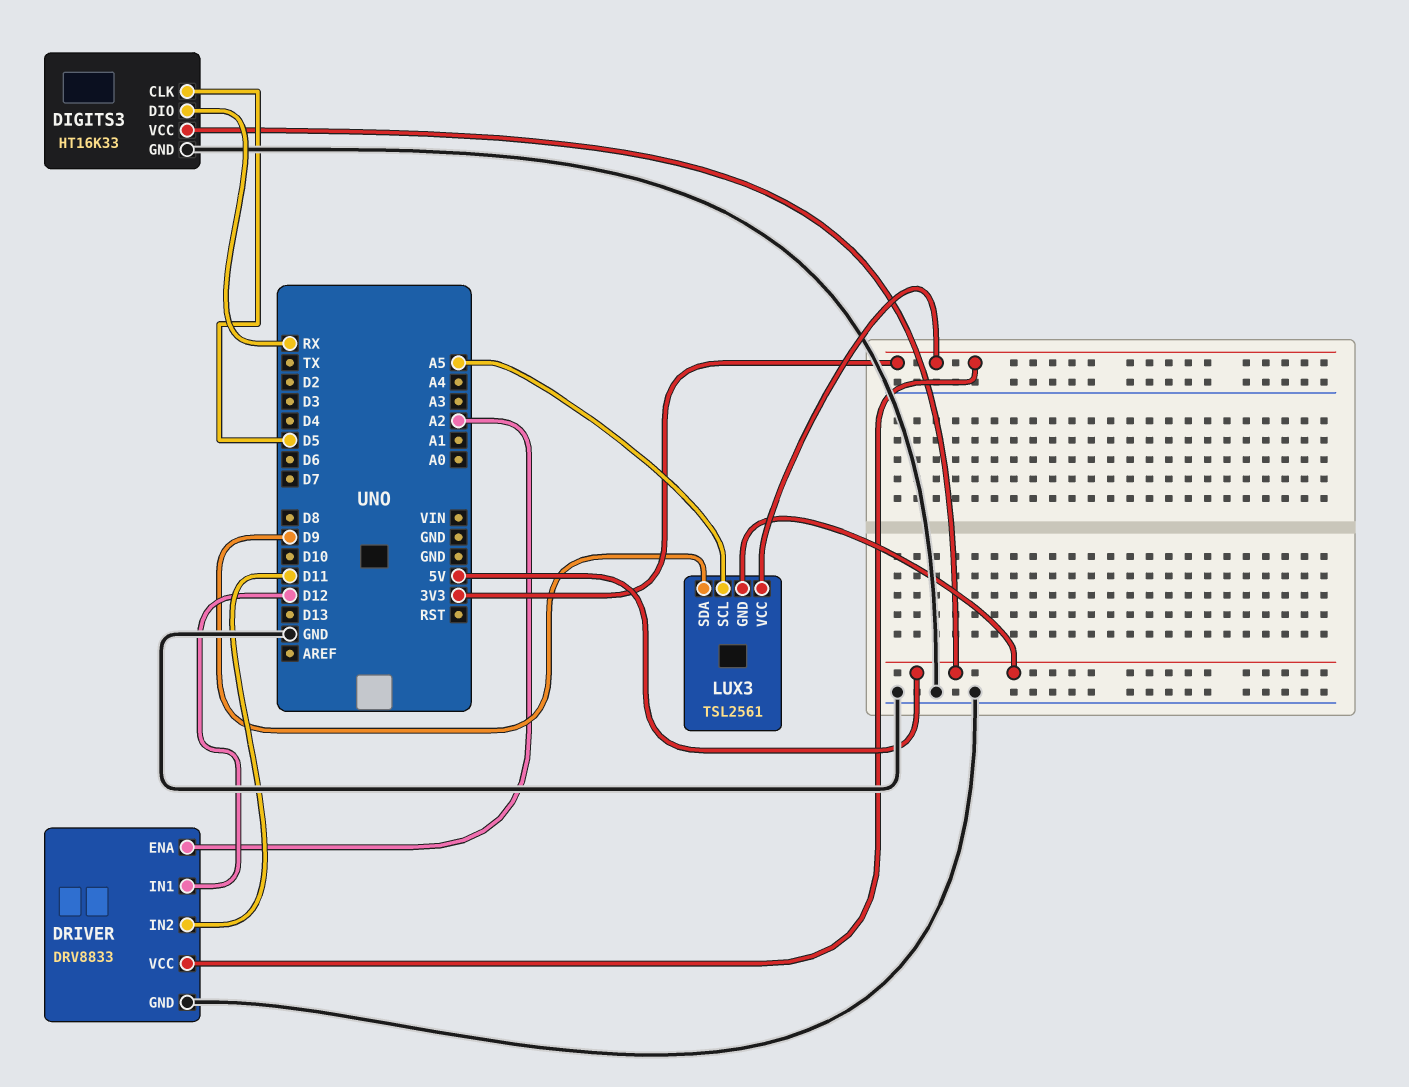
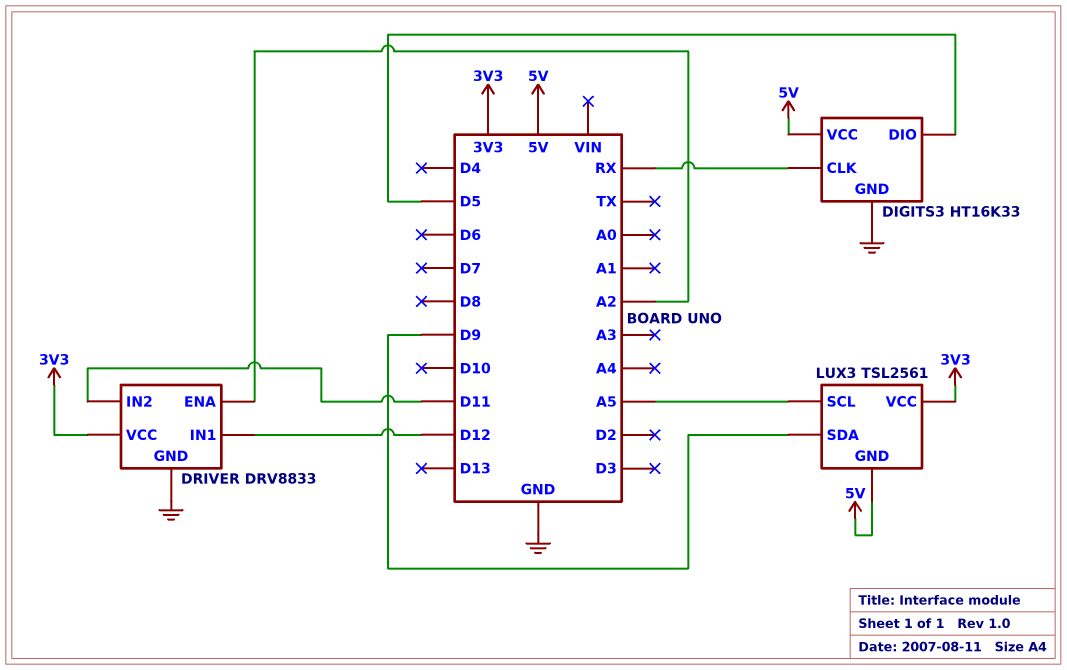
DIGITS3 pin CLK: D5 -> RX
DIGITS3 pin DIO: RX -> D5

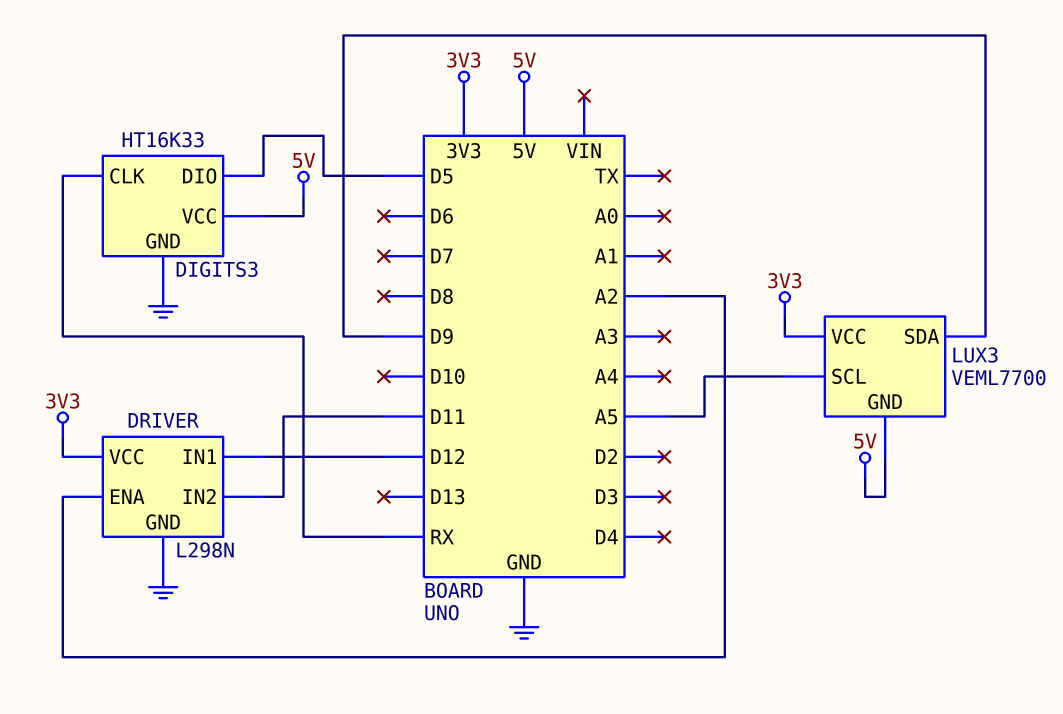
DRIVER: DRV8833 -> L298N
LUX3: TSL2561 -> VEML7700

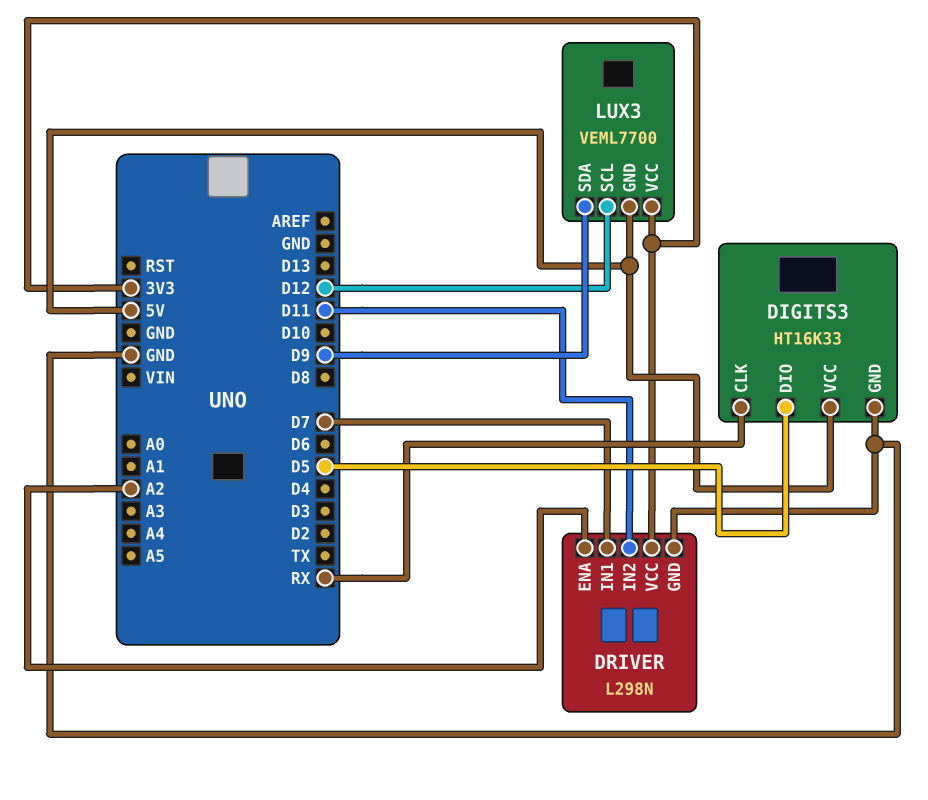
DRIVER pin IN1: D12 -> D7
LUX3 pin SCL: A5 -> D12

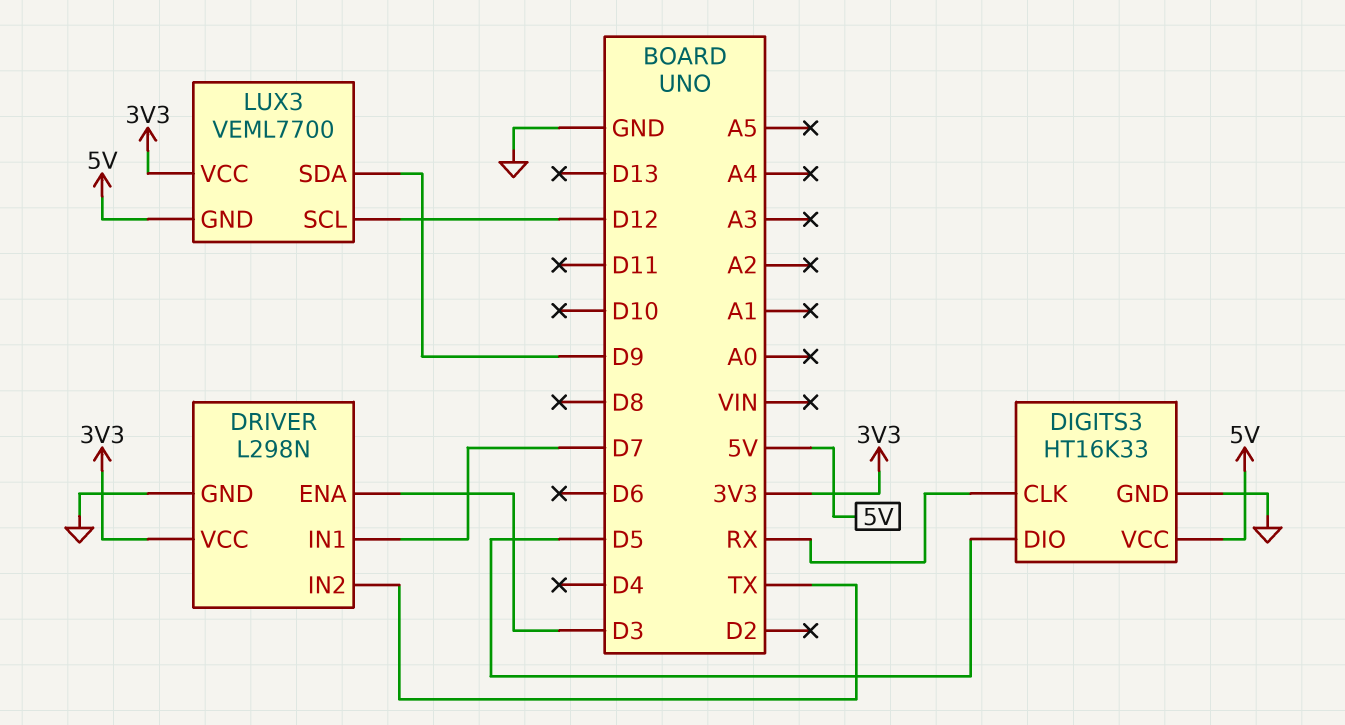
DRIVER pin ENA: A2 -> D3
DRIVER pin IN2: D11 -> TX

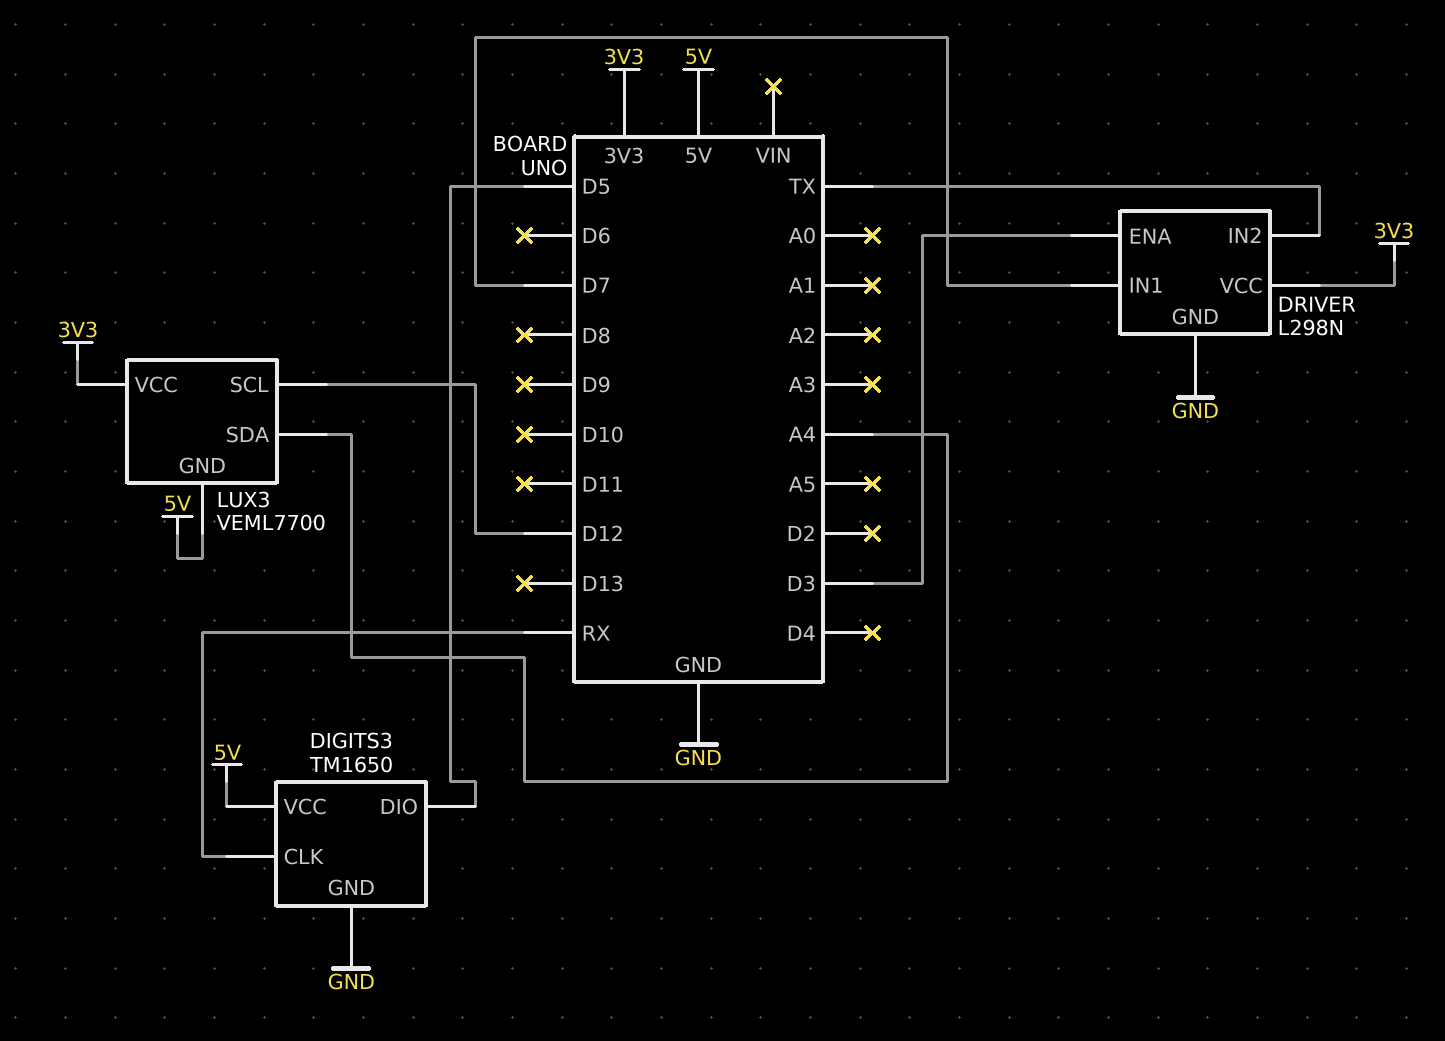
DIGITS3: HT16K33 -> TM1650
LUX3 pin SDA: D9 -> A4

